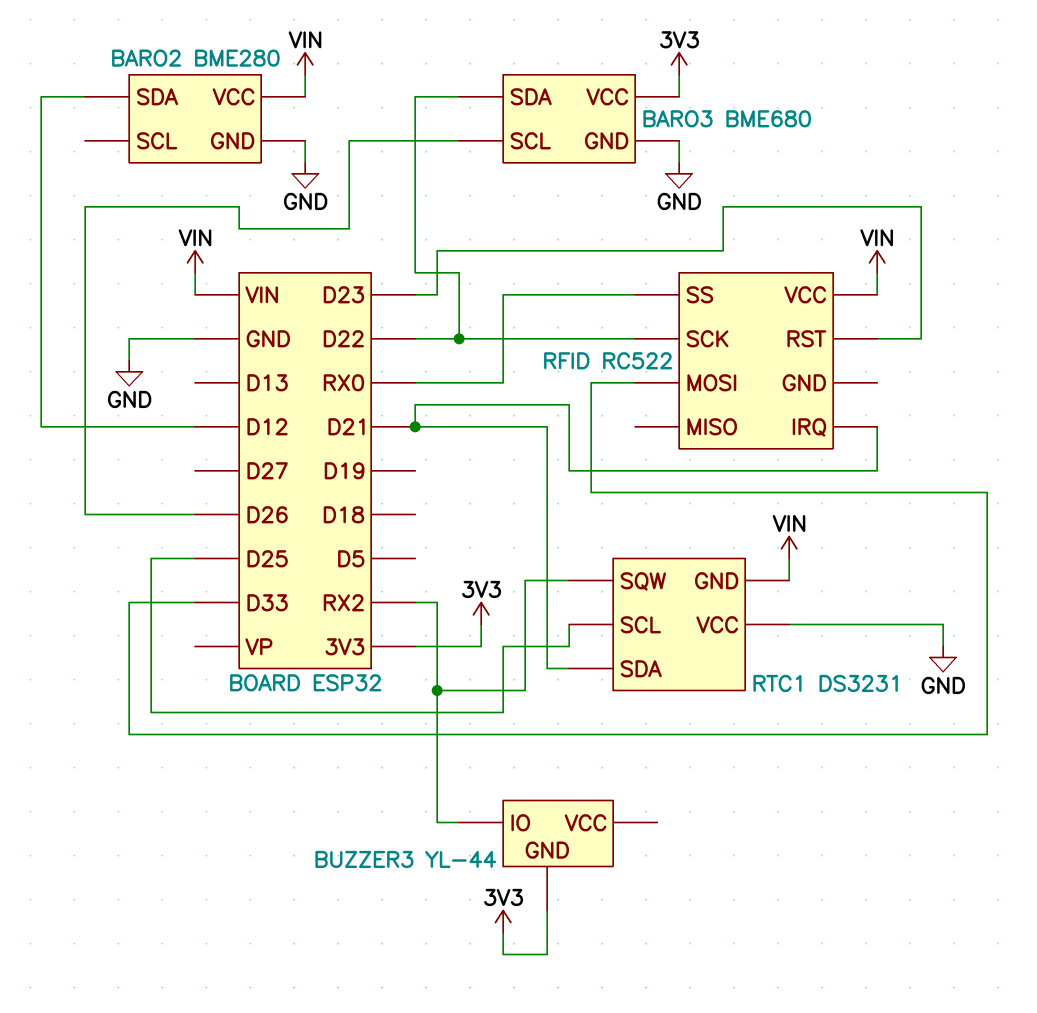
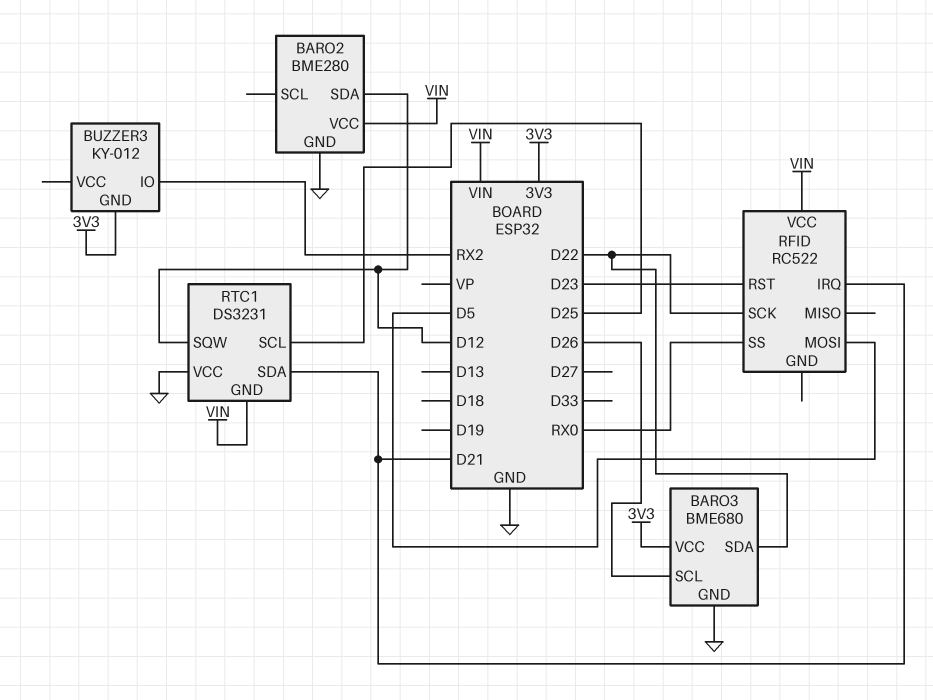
BUZZER3: YL-44 -> KY-012
RFID pin MOSI: D33 -> D5
RTC1 pin SQW: RX2 -> D12

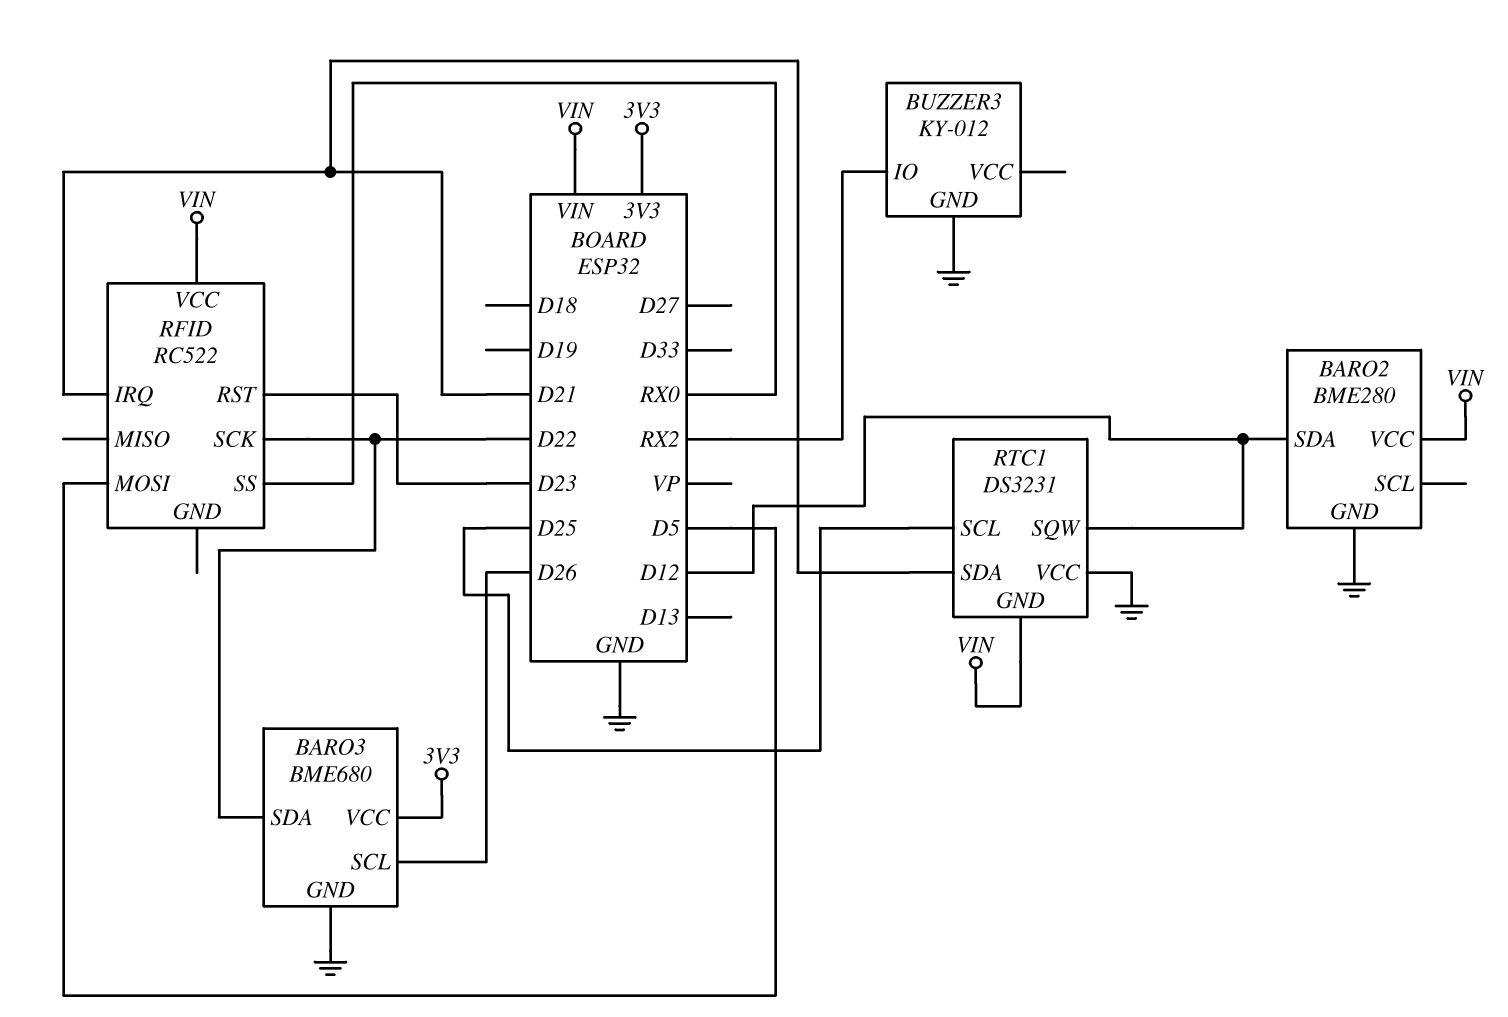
BUZZER3 pin GND: 3V3 -> GND

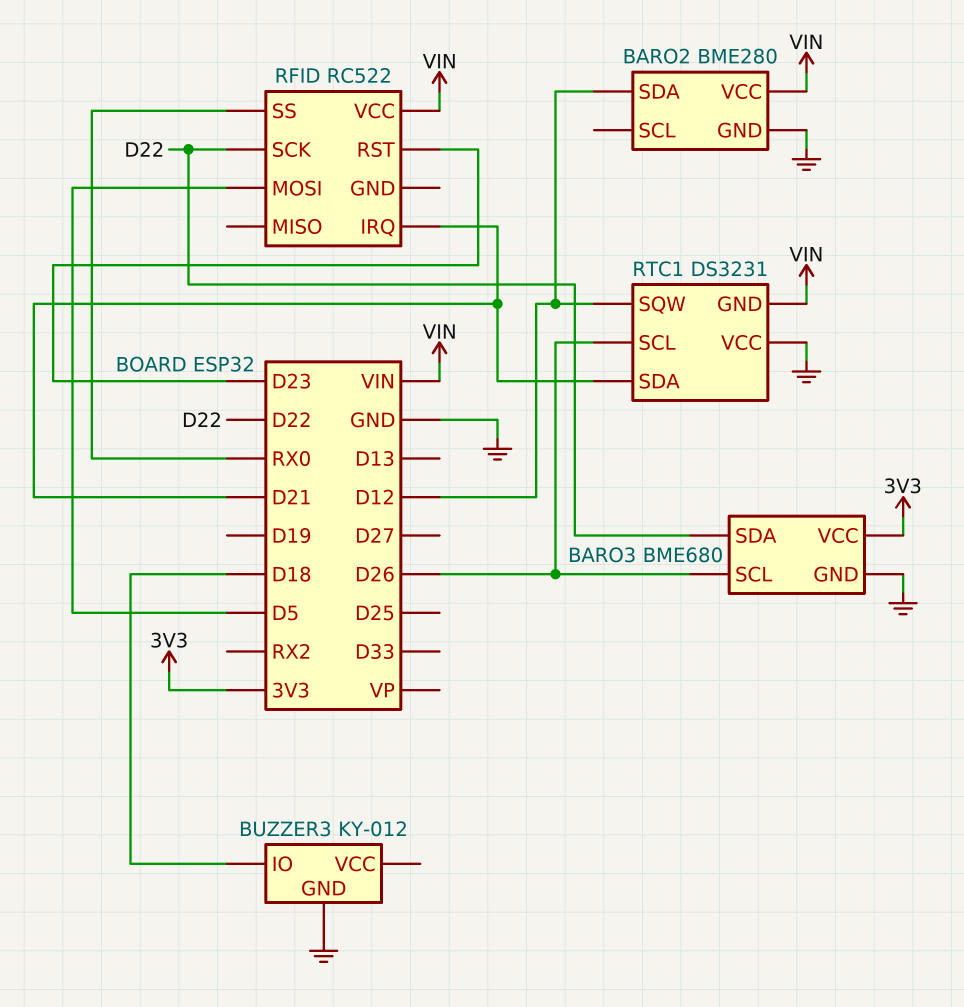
BUZZER3 pin IO: RX2 -> D18
RTC1 pin SCL: D25 -> D26

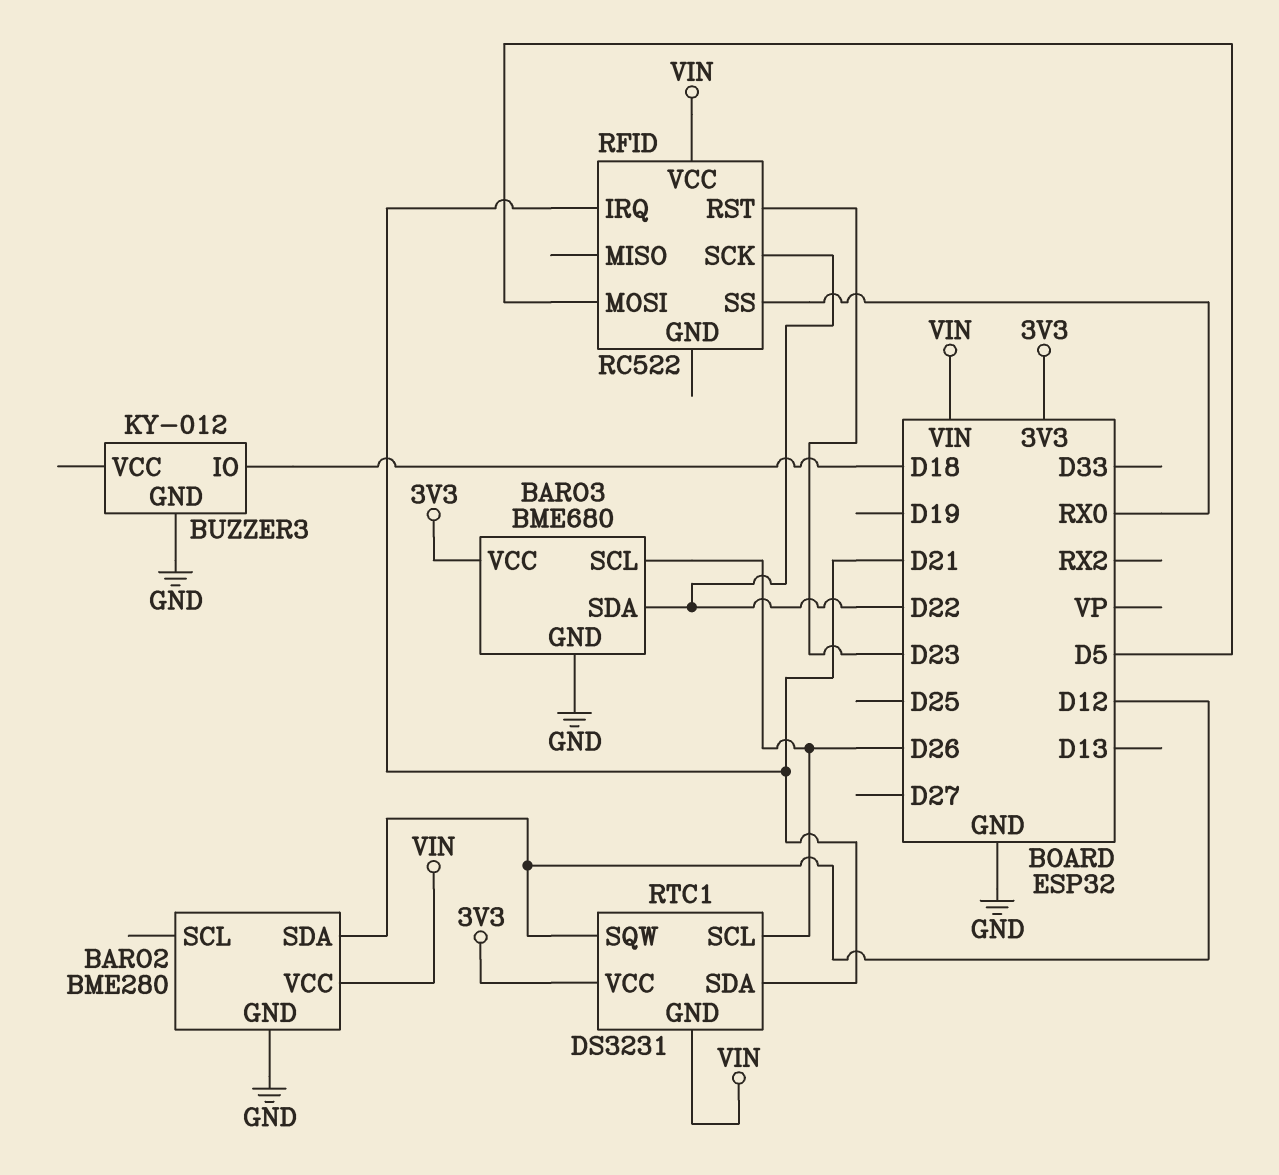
RTC1 pin VCC: GND -> 3V3

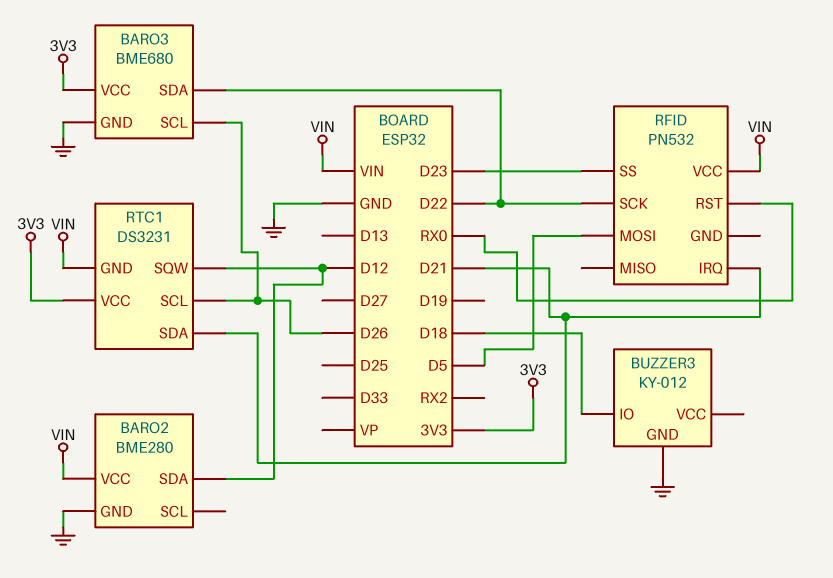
RFID: RC522 -> PN532
RFID pin RST: D23 -> RX0
RFID pin SS: RX0 -> D23

